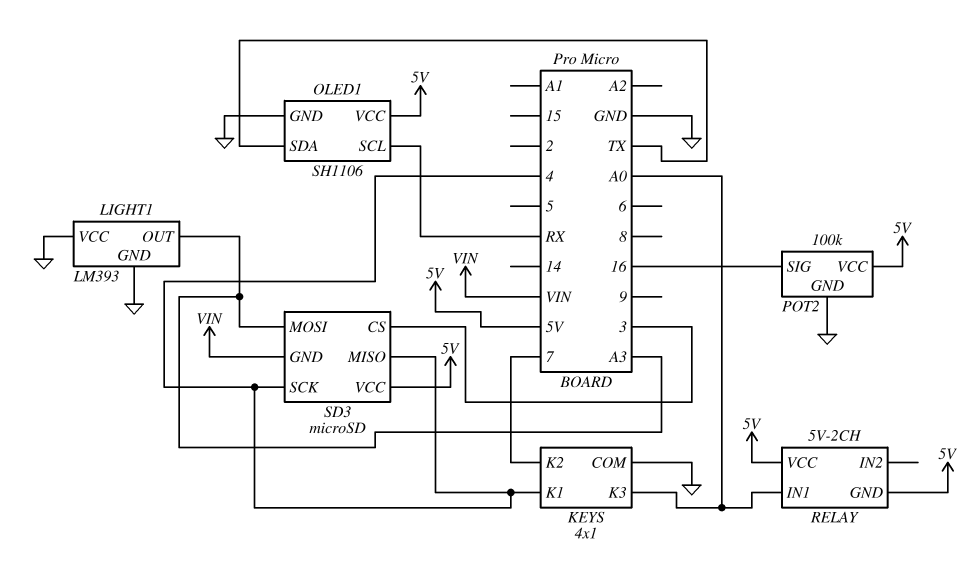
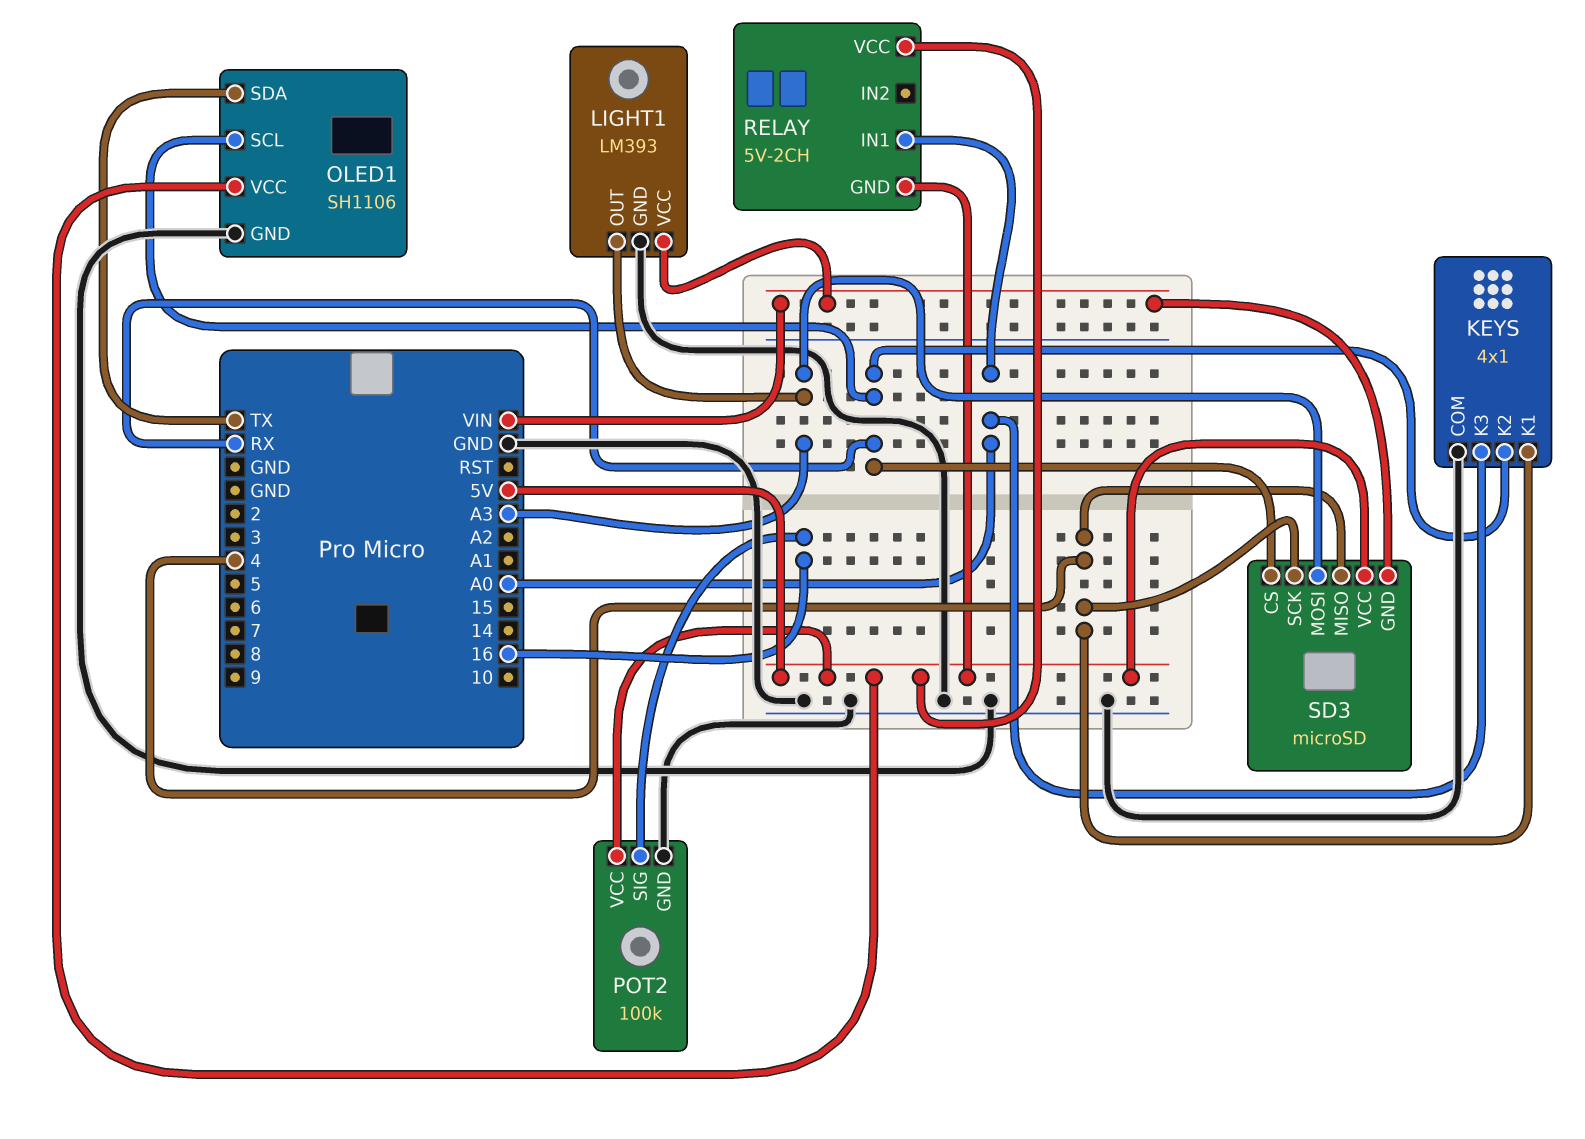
KEYS pin K2: 7 -> RX
LIGHT1 pin VCC: GND -> VIN
SD3 pin CS: 3 -> RX

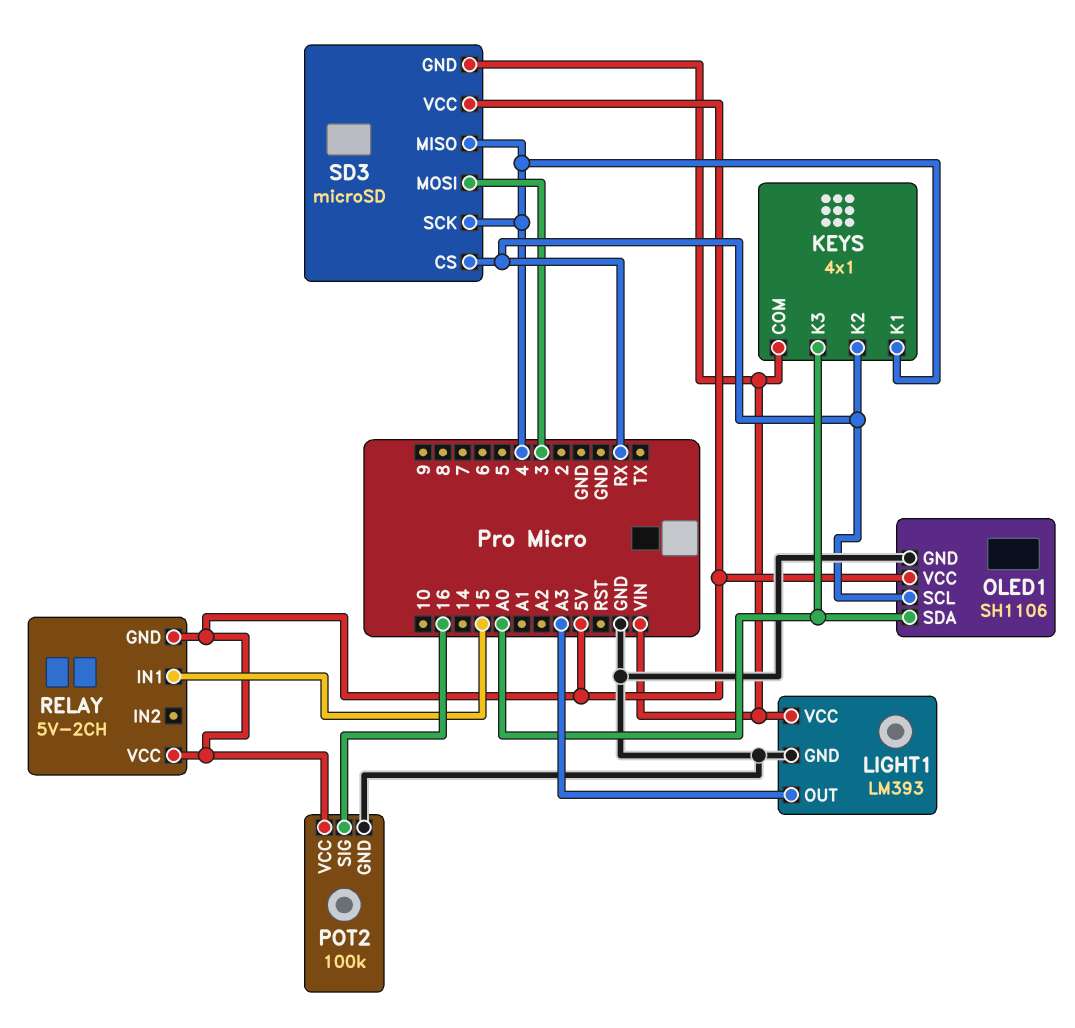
KEYS pin COM: GND -> VIN
OLED1 pin SDA: TX -> A0
RELAY pin IN1: A0 -> 15
SD3 pin MOSI: A3 -> 3

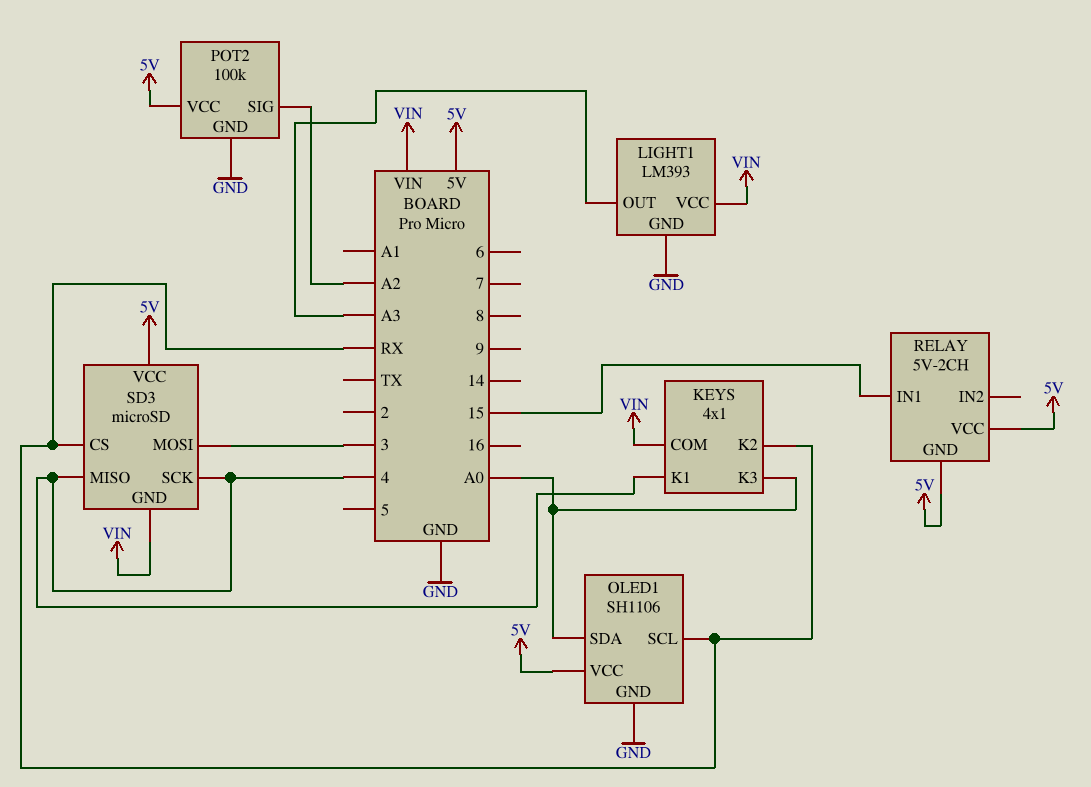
POT2 pin SIG: 16 -> A2

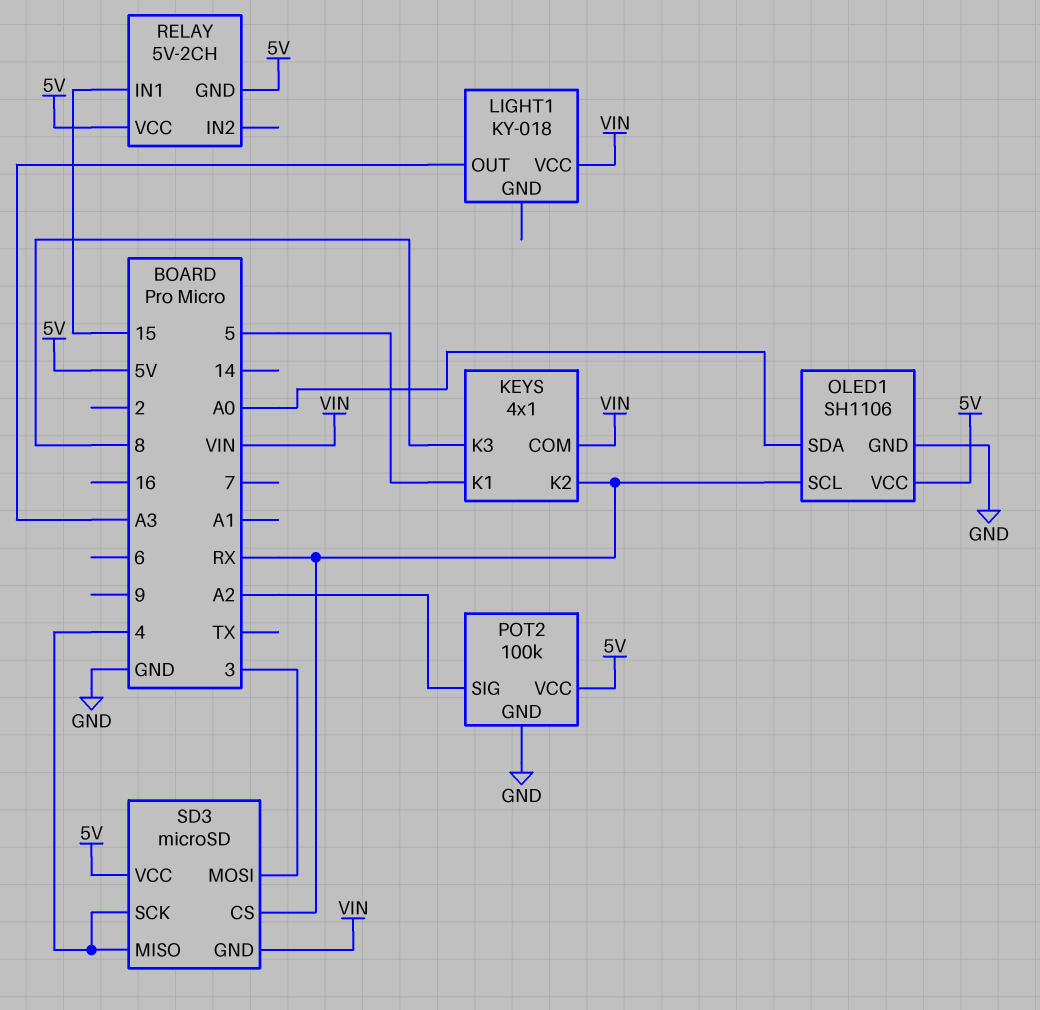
KEYS pin K1: 4 -> 5
KEYS pin K3: A0 -> 8
LIGHT1: LM393 -> KY-018
LIGHT1 pin GND: GND -> none

